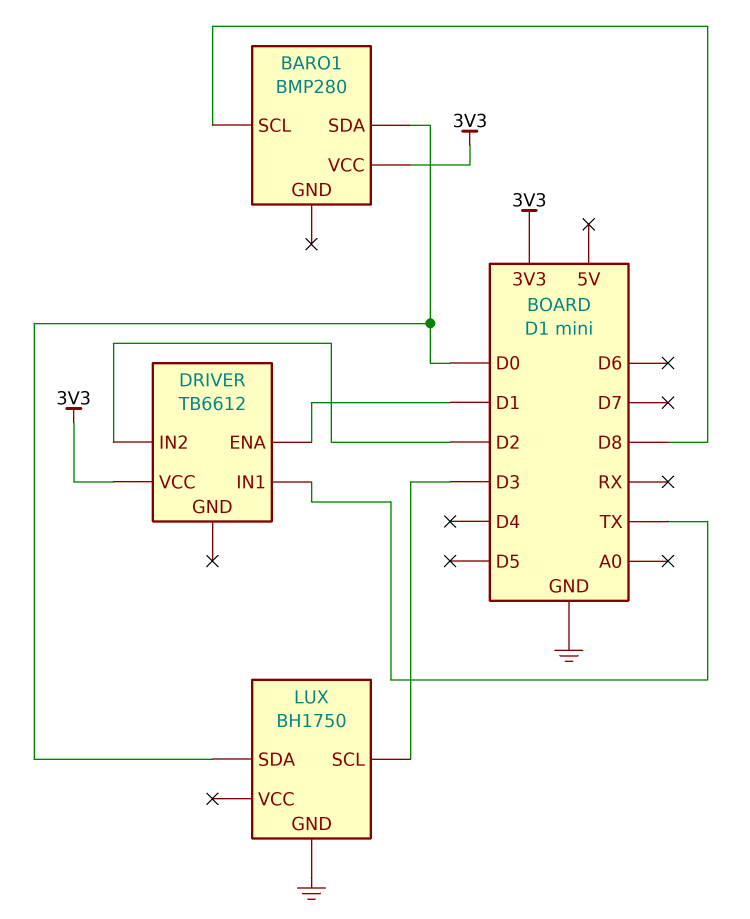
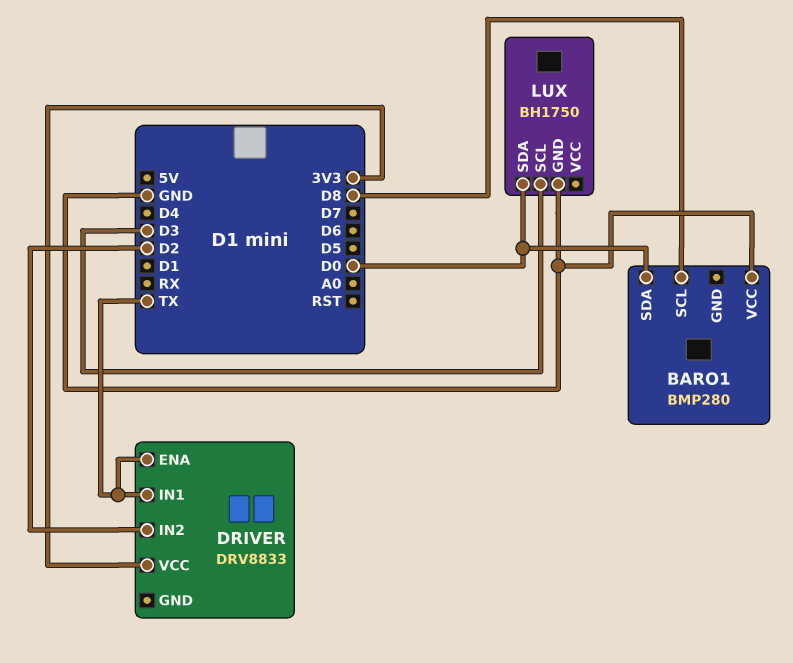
BARO1 pin VCC: 3V3 -> GND
DRIVER: TB6612 -> DRV8833
DRIVER pin ENA: D1 -> TX

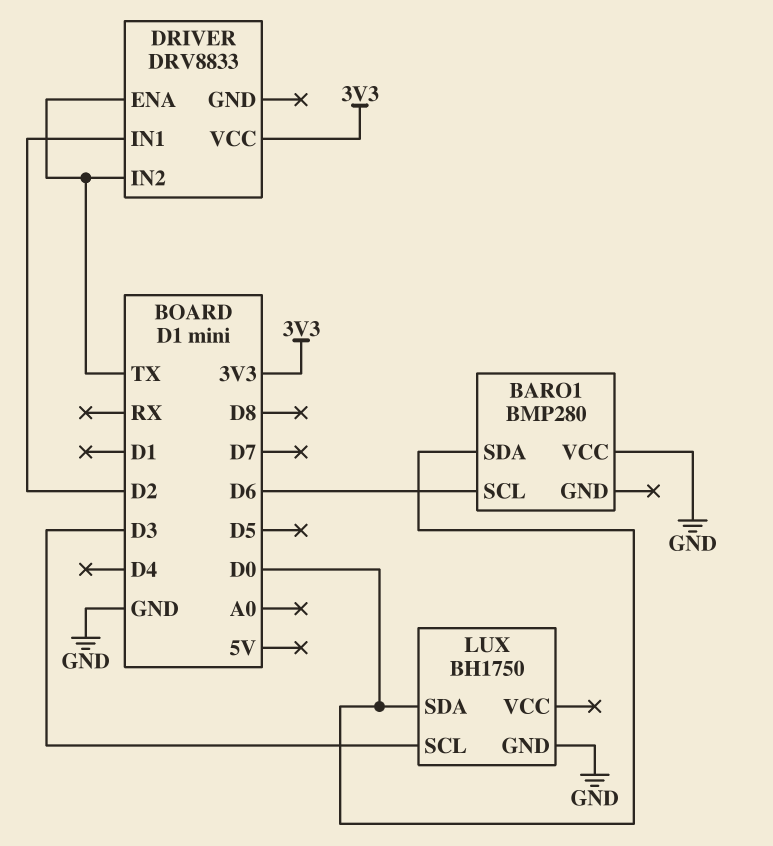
BARO1 pin SCL: D8 -> D6
DRIVER pin IN1: TX -> D2
DRIVER pin IN2: D2 -> TX

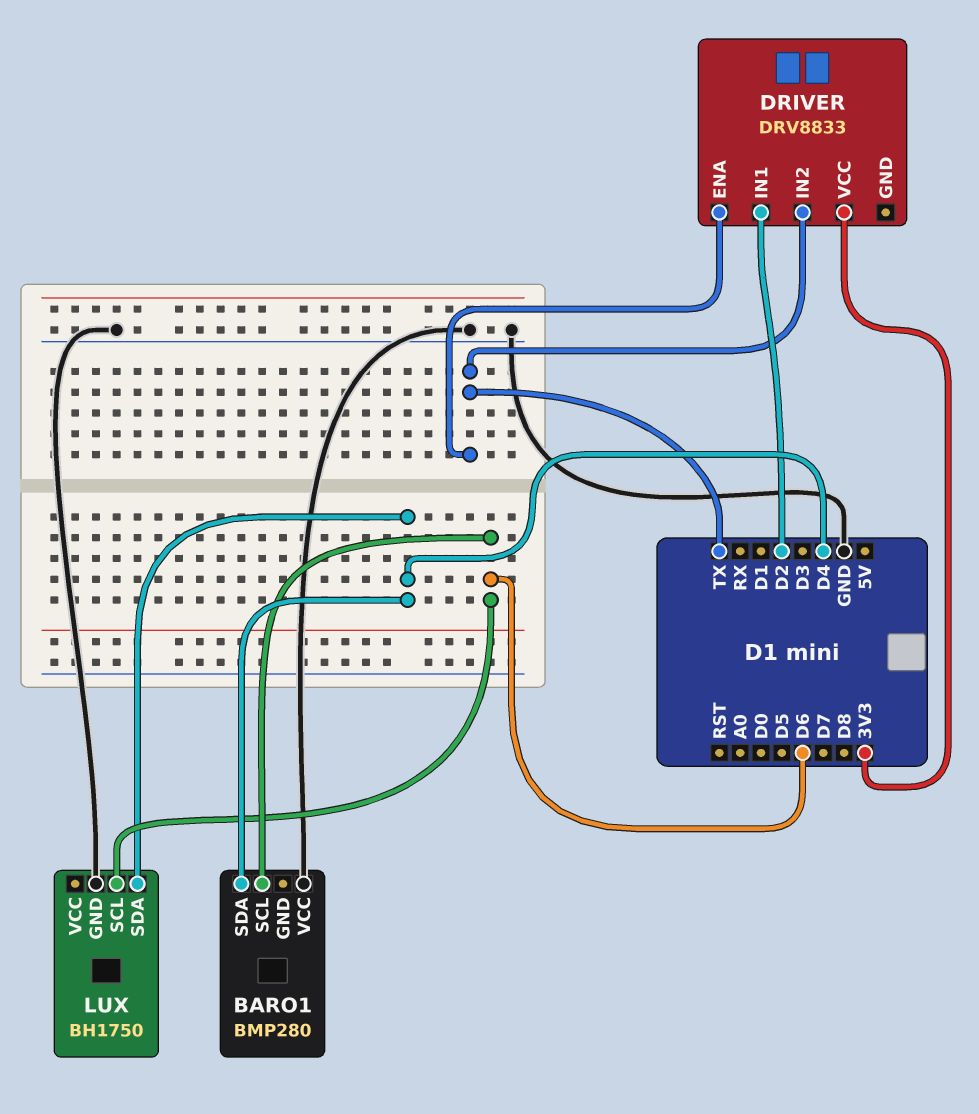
BARO1 pin SDA: D0 -> D4
LUX pin SCL: D3 -> D6
LUX pin SDA: D0 -> D4

